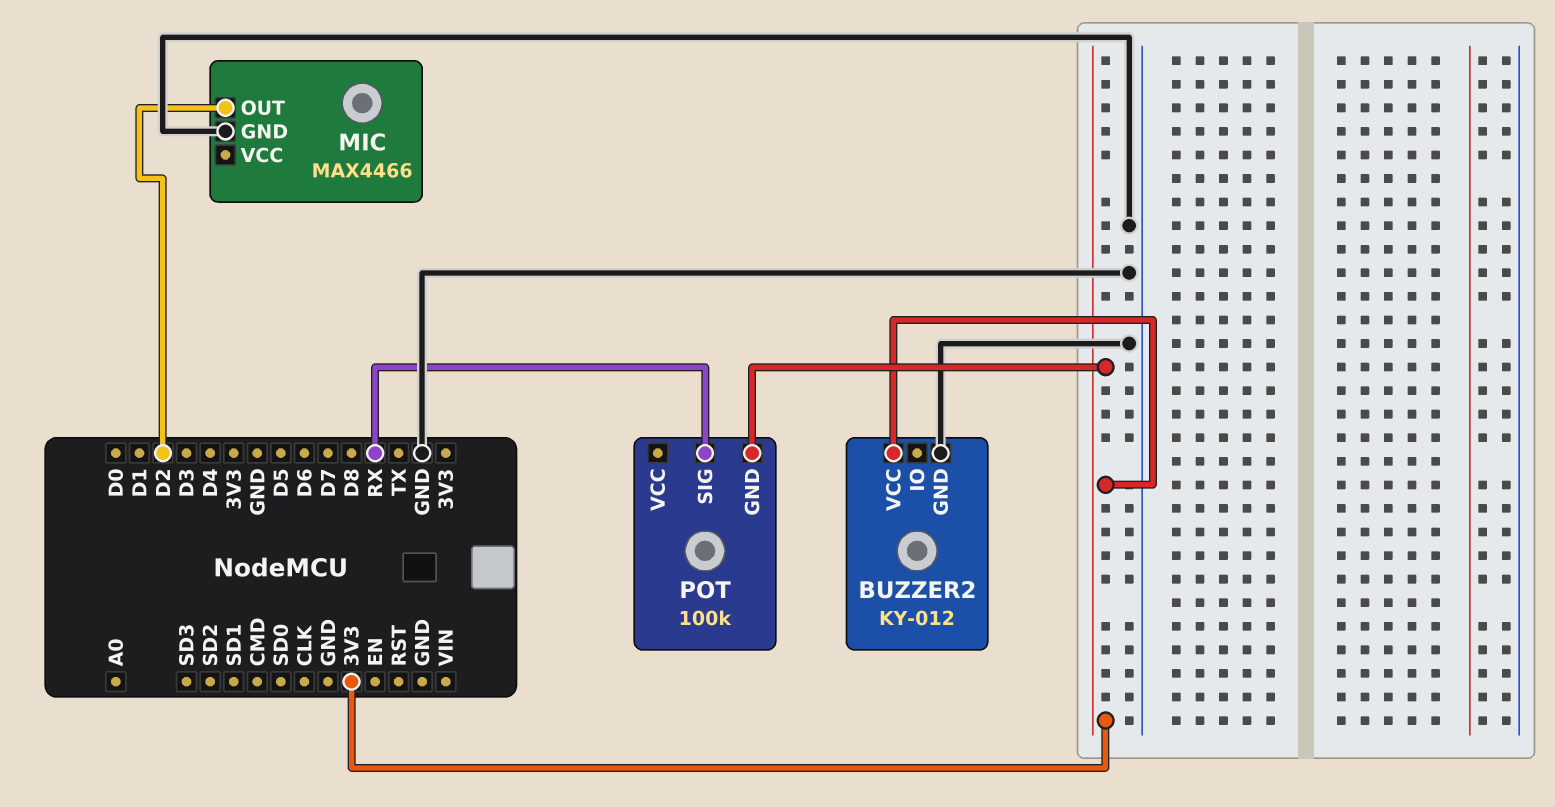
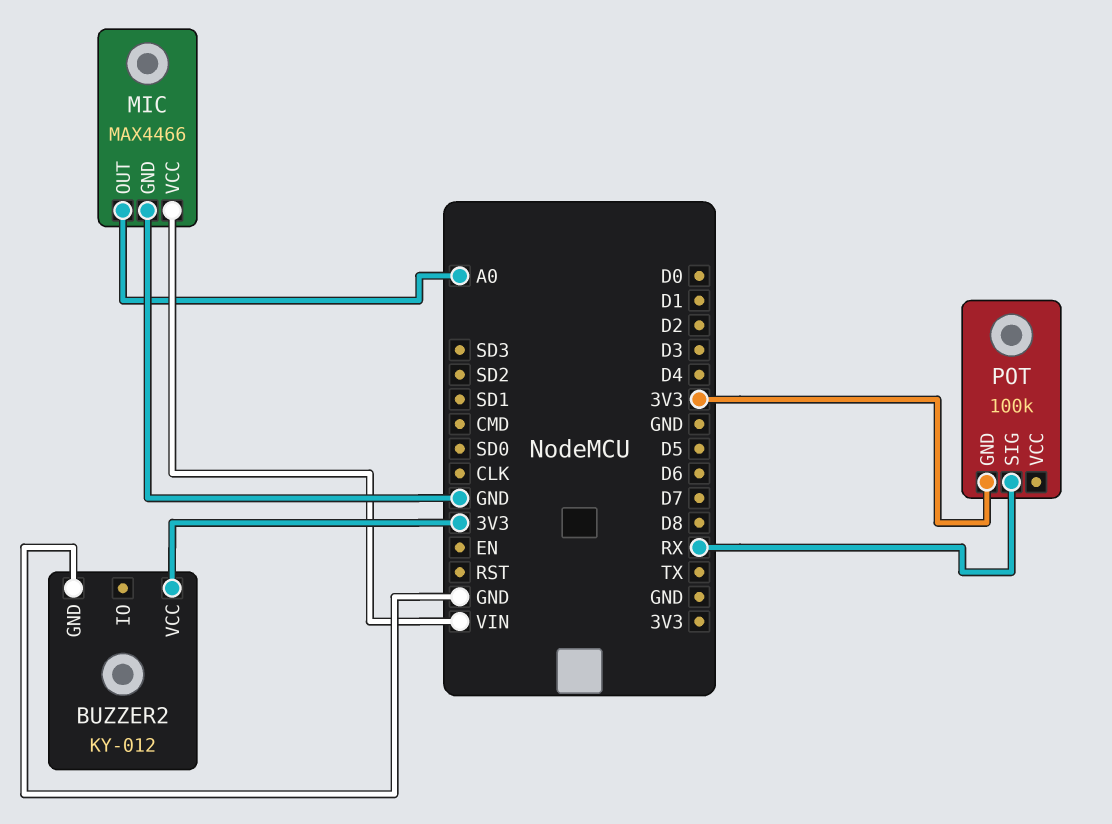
MIC pin OUT: D2 -> A0
MIC pin VCC: none -> VIN

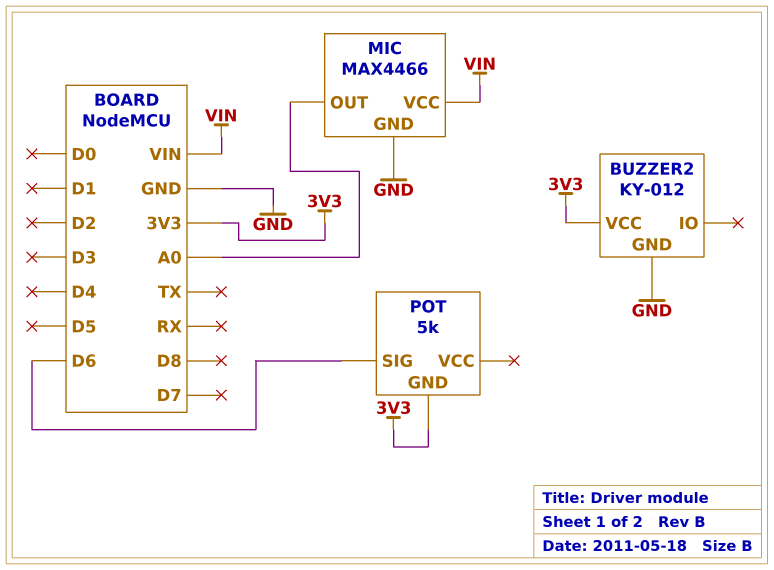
POT: 100k -> 5k
POT pin SIG: RX -> D6

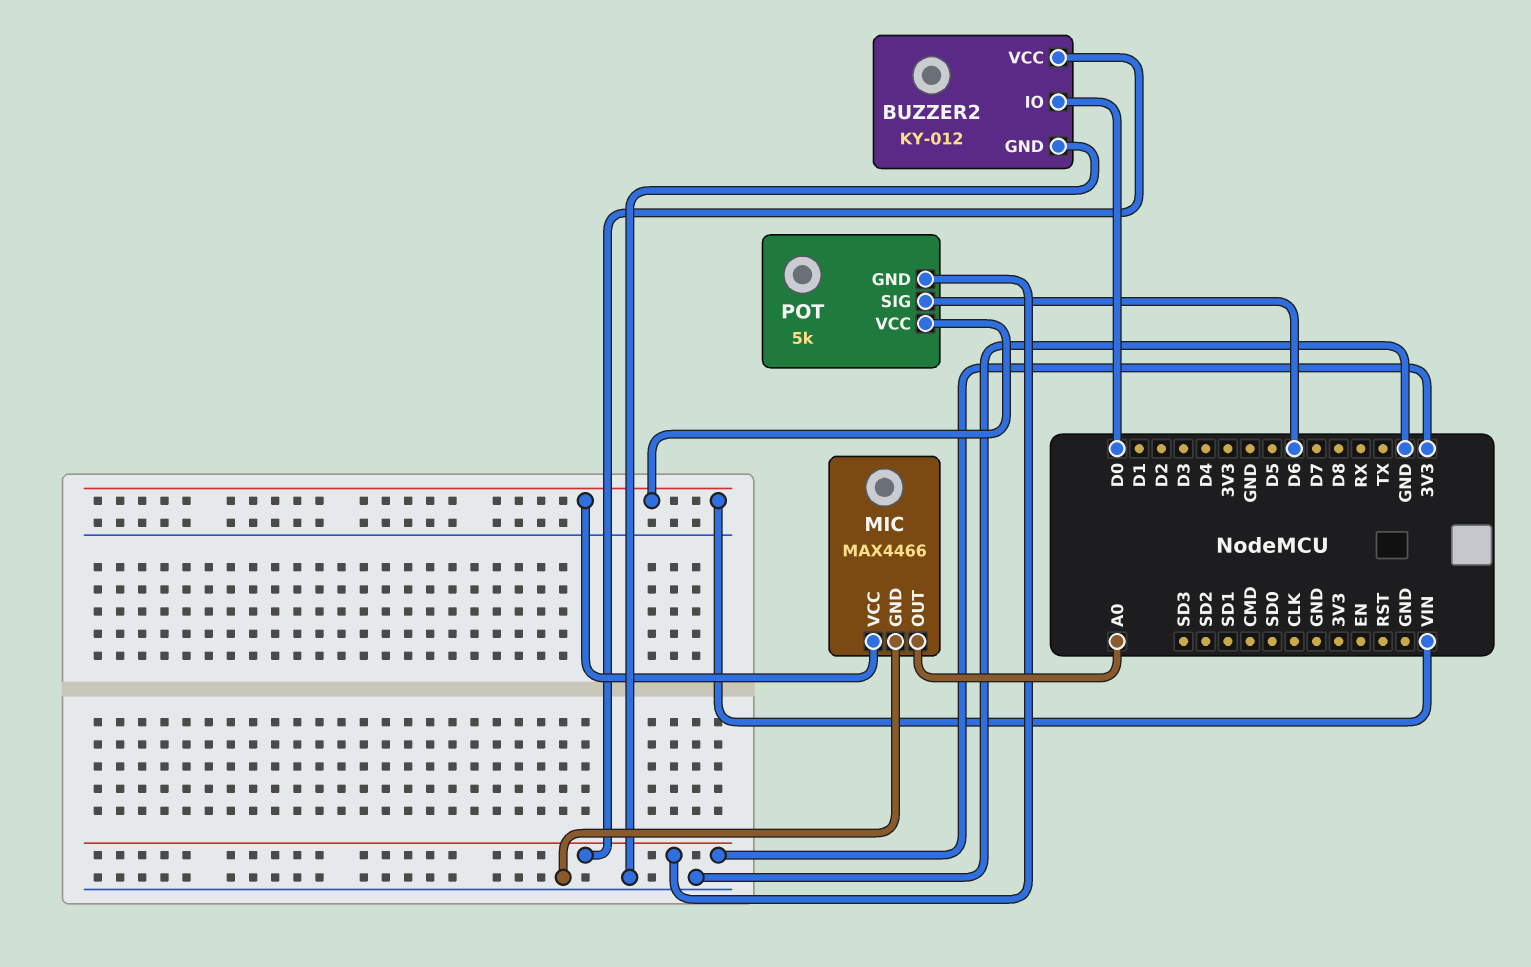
BUZZER2 pin IO: none -> D0
POT pin VCC: none -> VIN

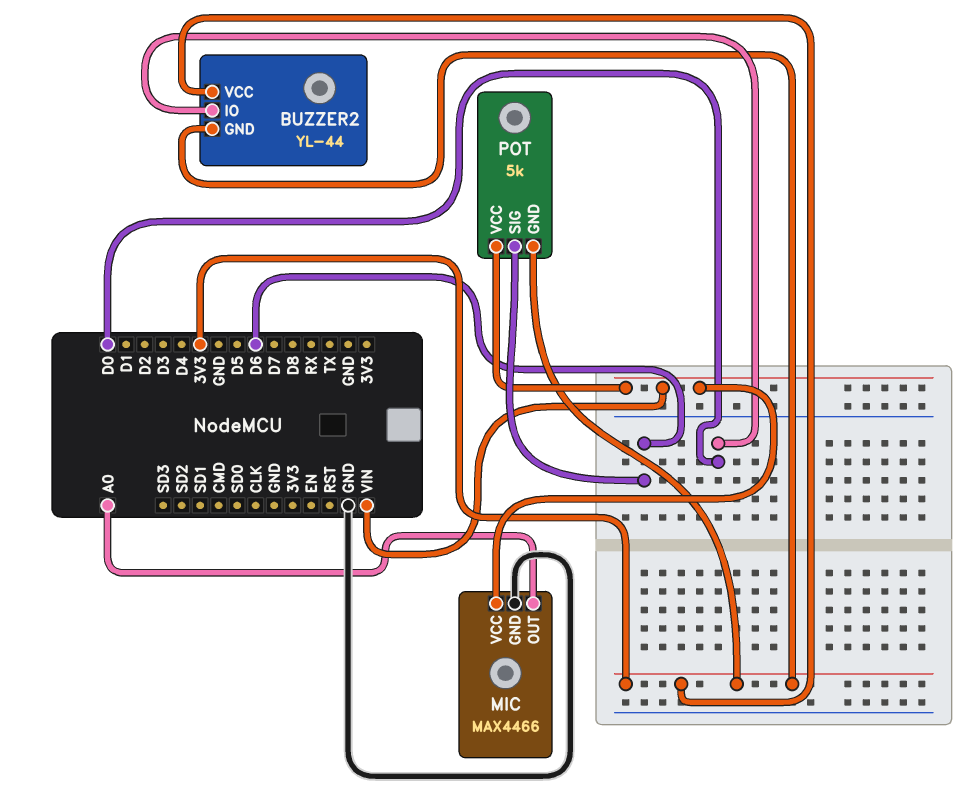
BUZZER2: KY-012 -> YL-44
BUZZER2 pin GND: GND -> 3V3

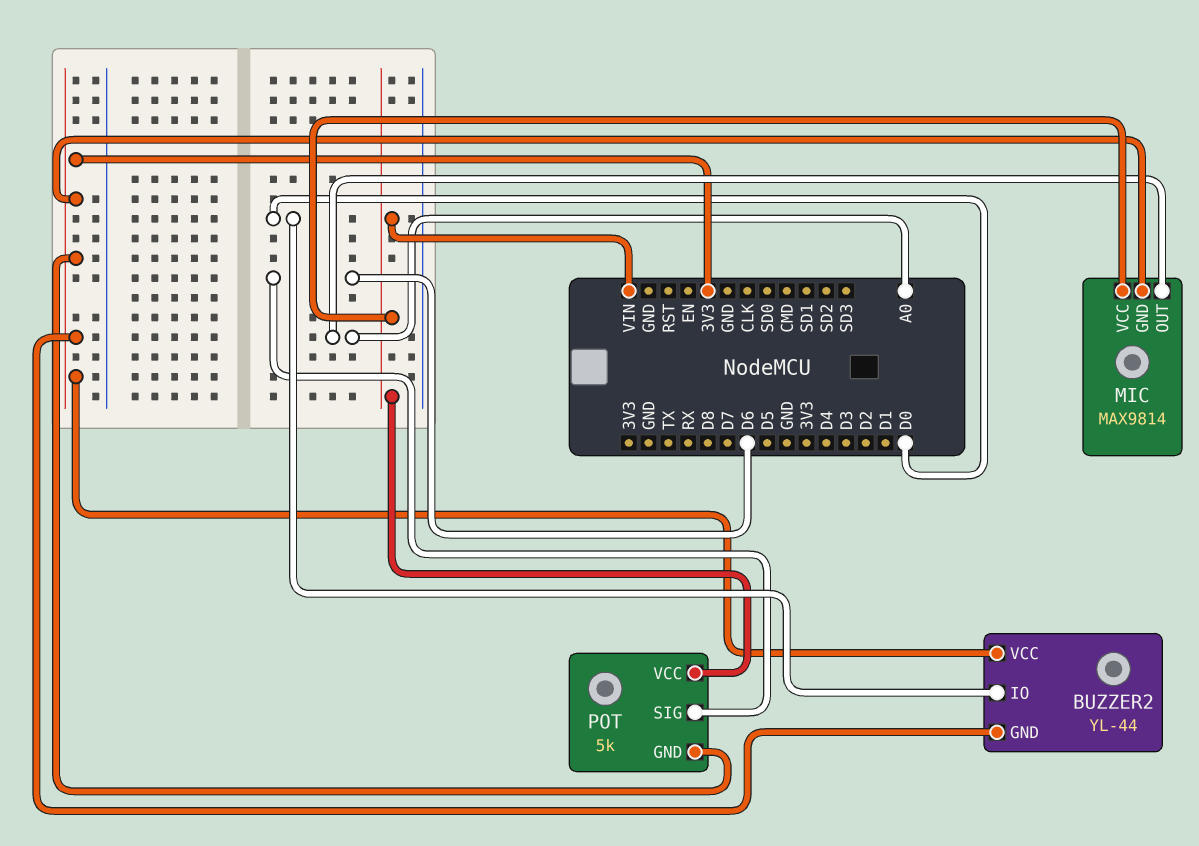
MIC: MAX4466 -> MAX9814
MIC pin GND: GND -> 3V3

